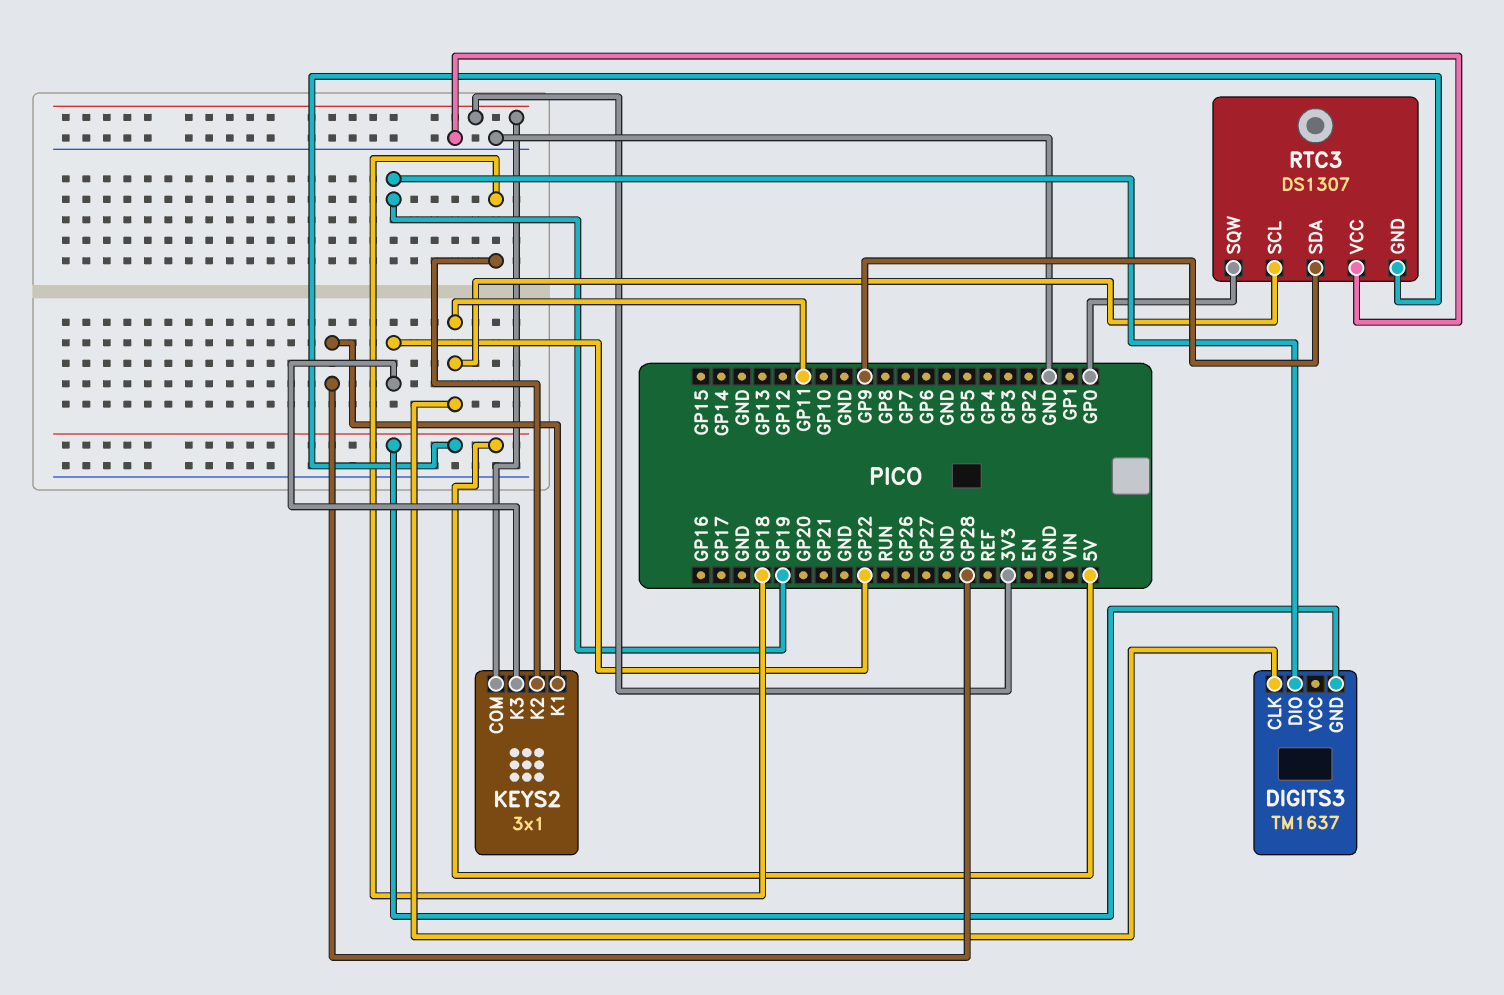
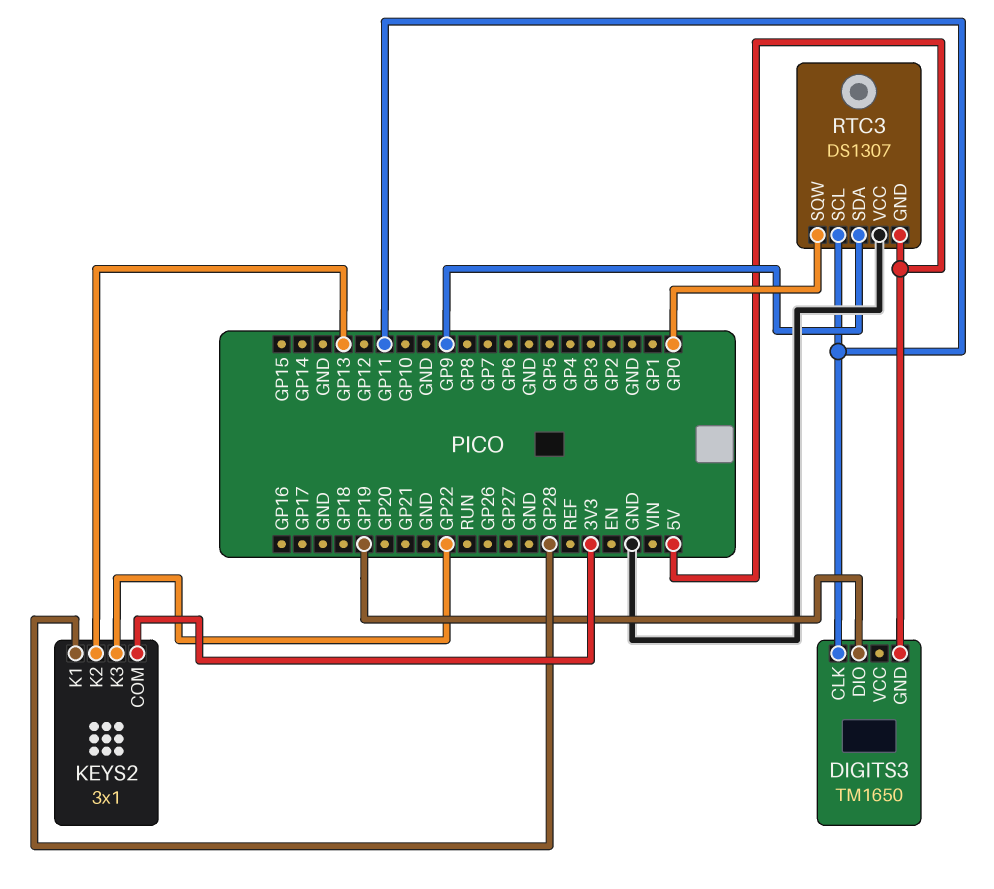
DIGITS3: TM1637 -> TM1650
KEYS2 pin K2: GP18 -> GP13

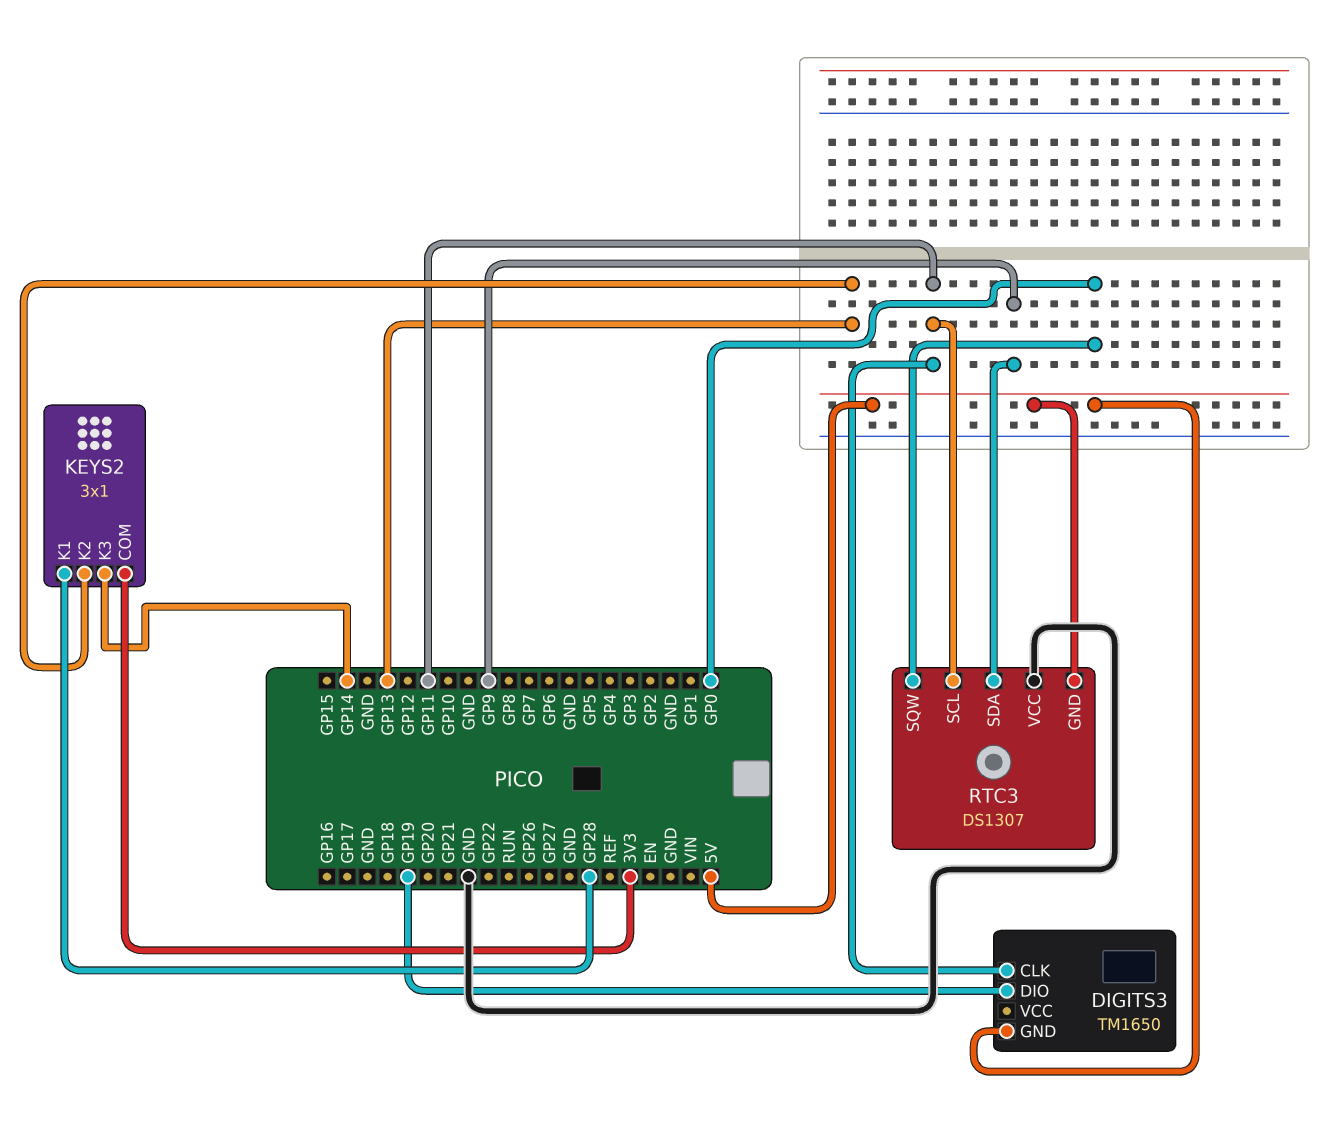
KEYS2 pin K3: GP22 -> GP14

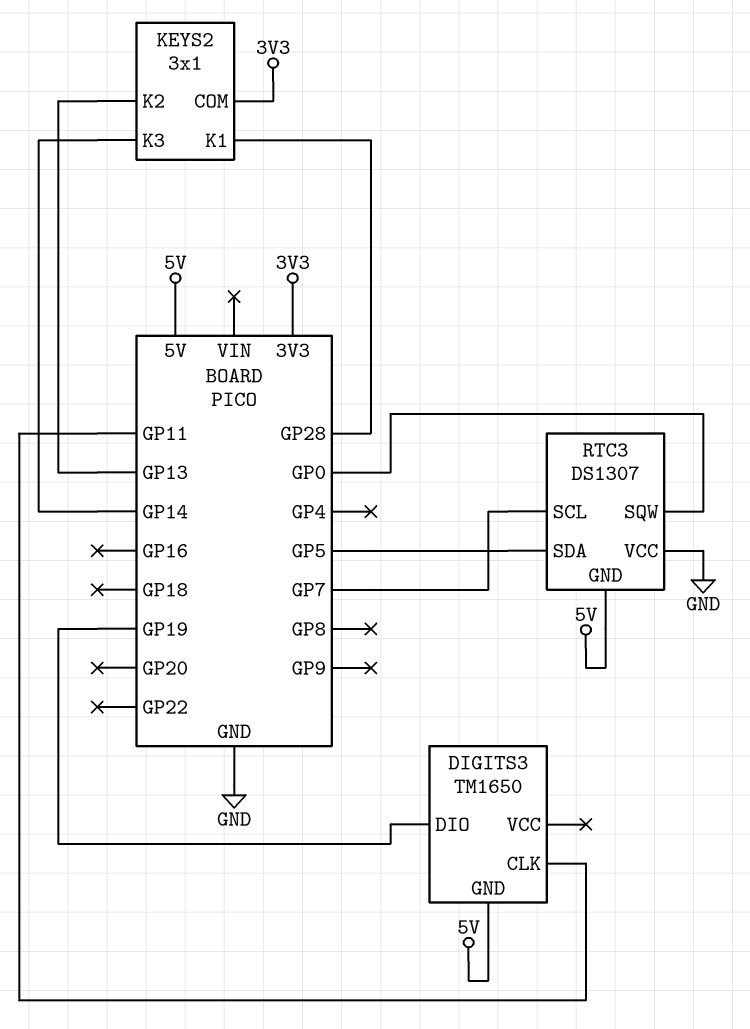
RTC3 pin SCL: GP11 -> GP7
RTC3 pin SDA: GP9 -> GP5

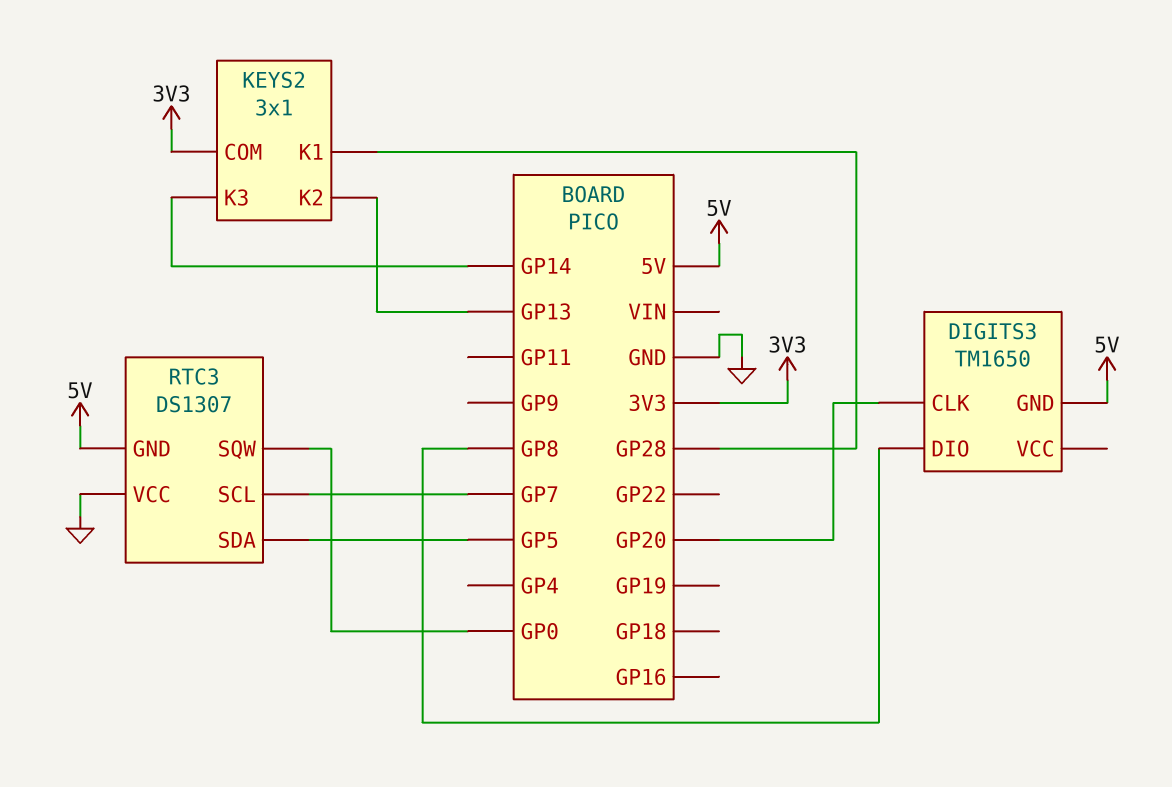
DIGITS3 pin CLK: GP11 -> GP20
DIGITS3 pin DIO: GP19 -> GP8

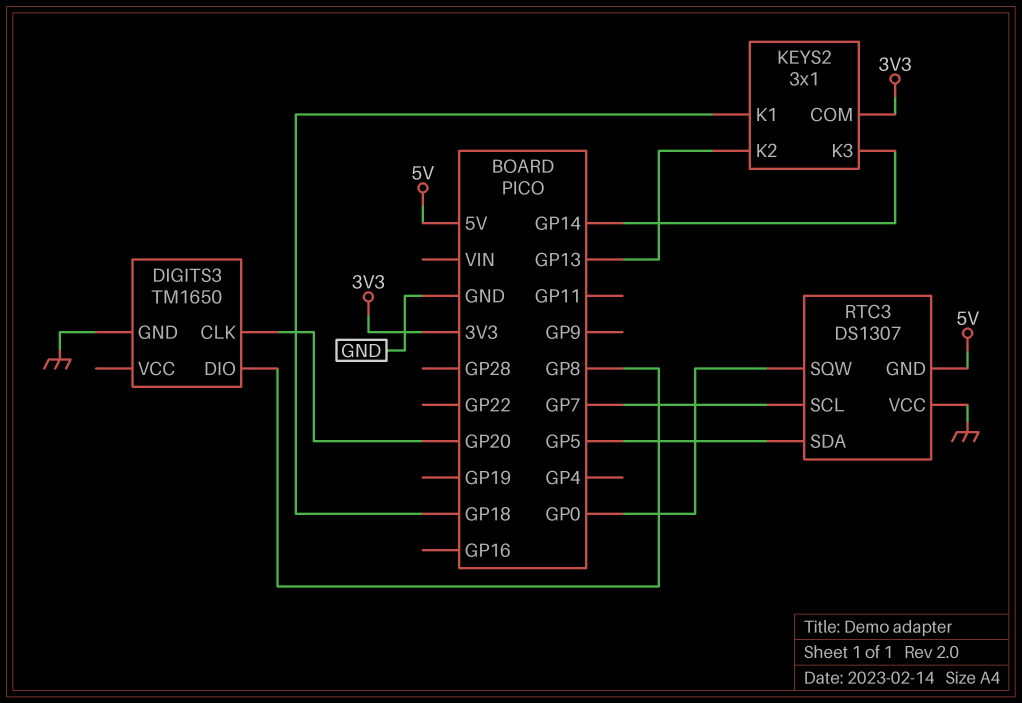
DIGITS3 pin GND: 5V -> GND
KEYS2 pin K1: GP28 -> GP18

